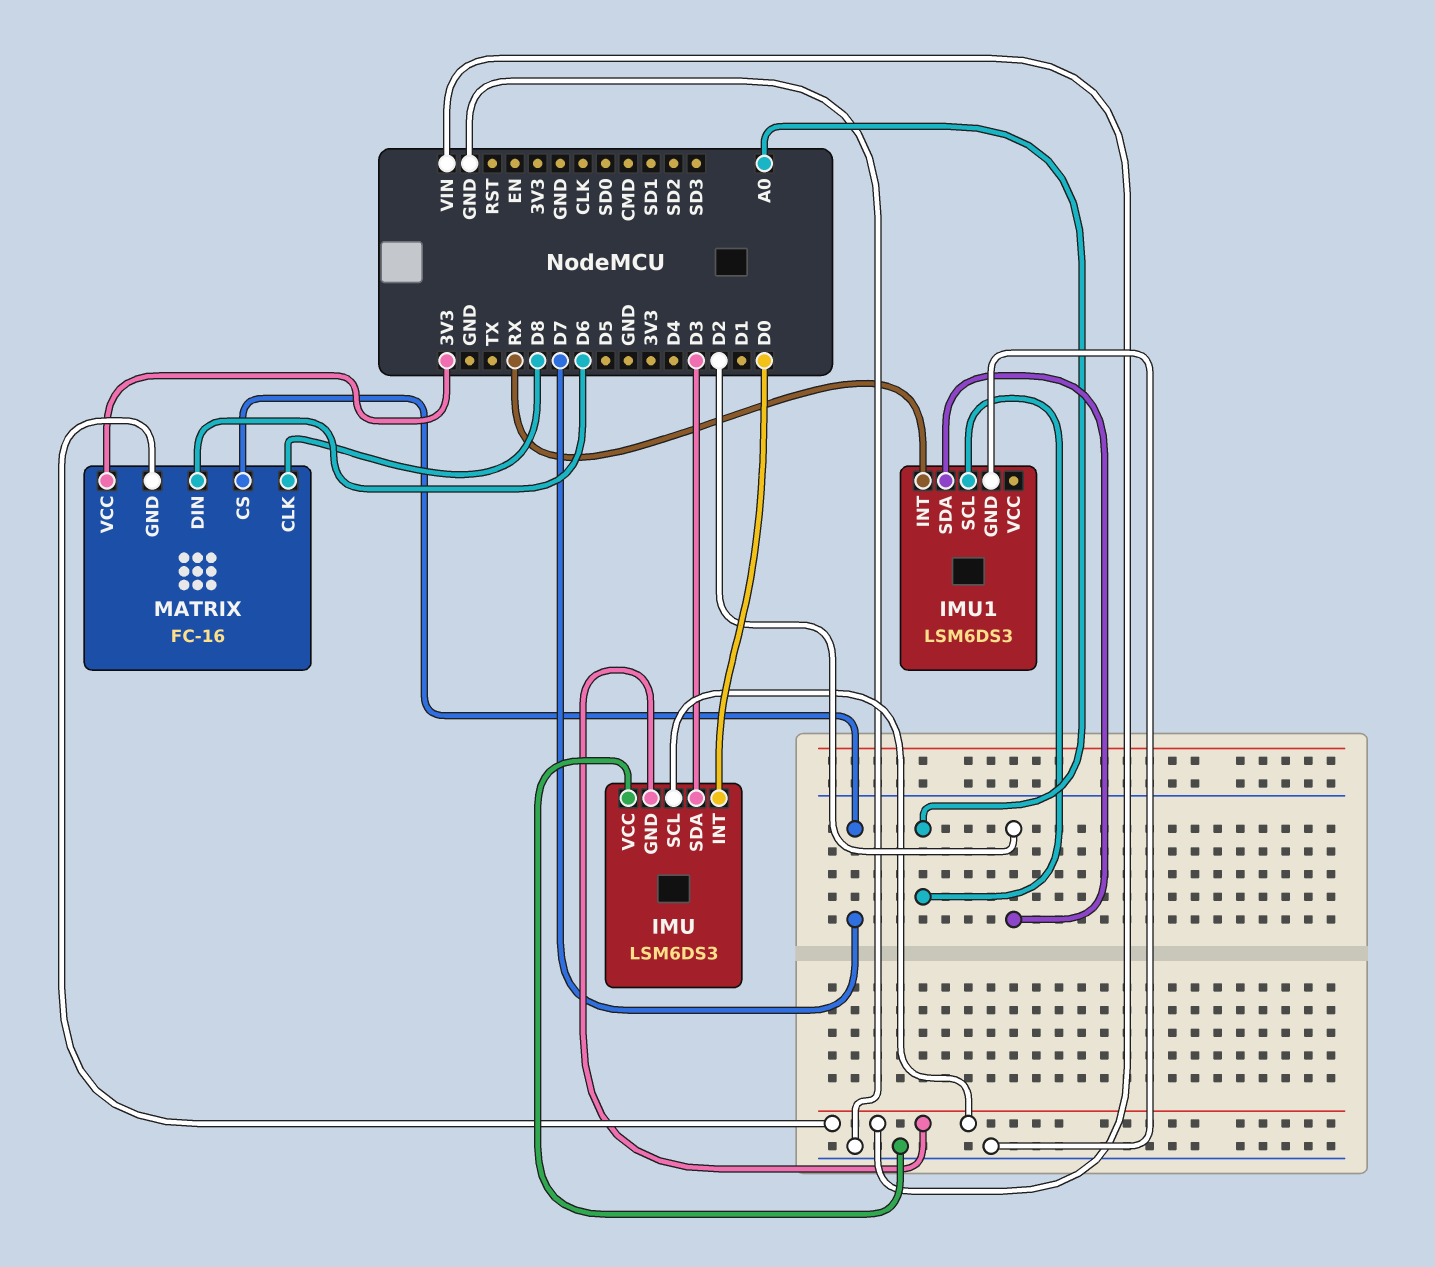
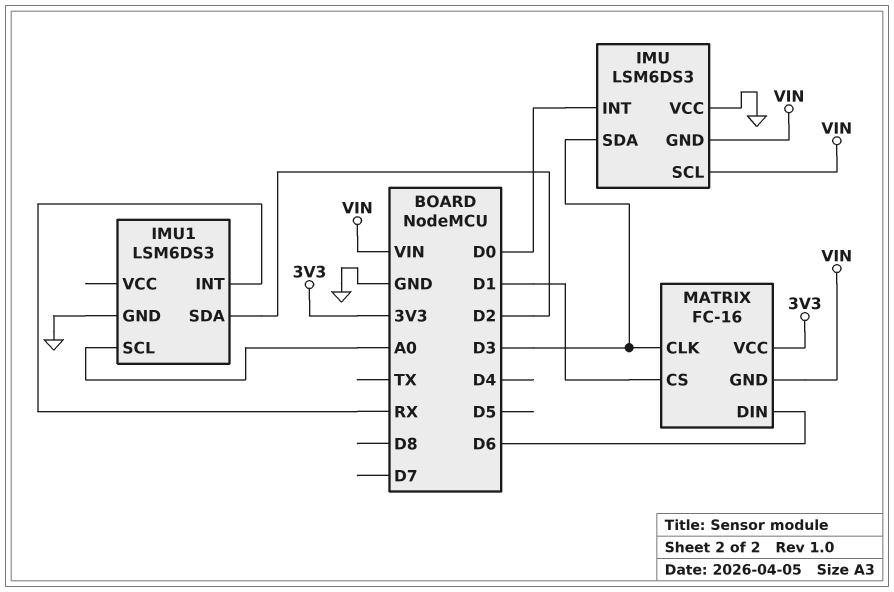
MATRIX pin CLK: D8 -> D3
MATRIX pin CS: D7 -> D1

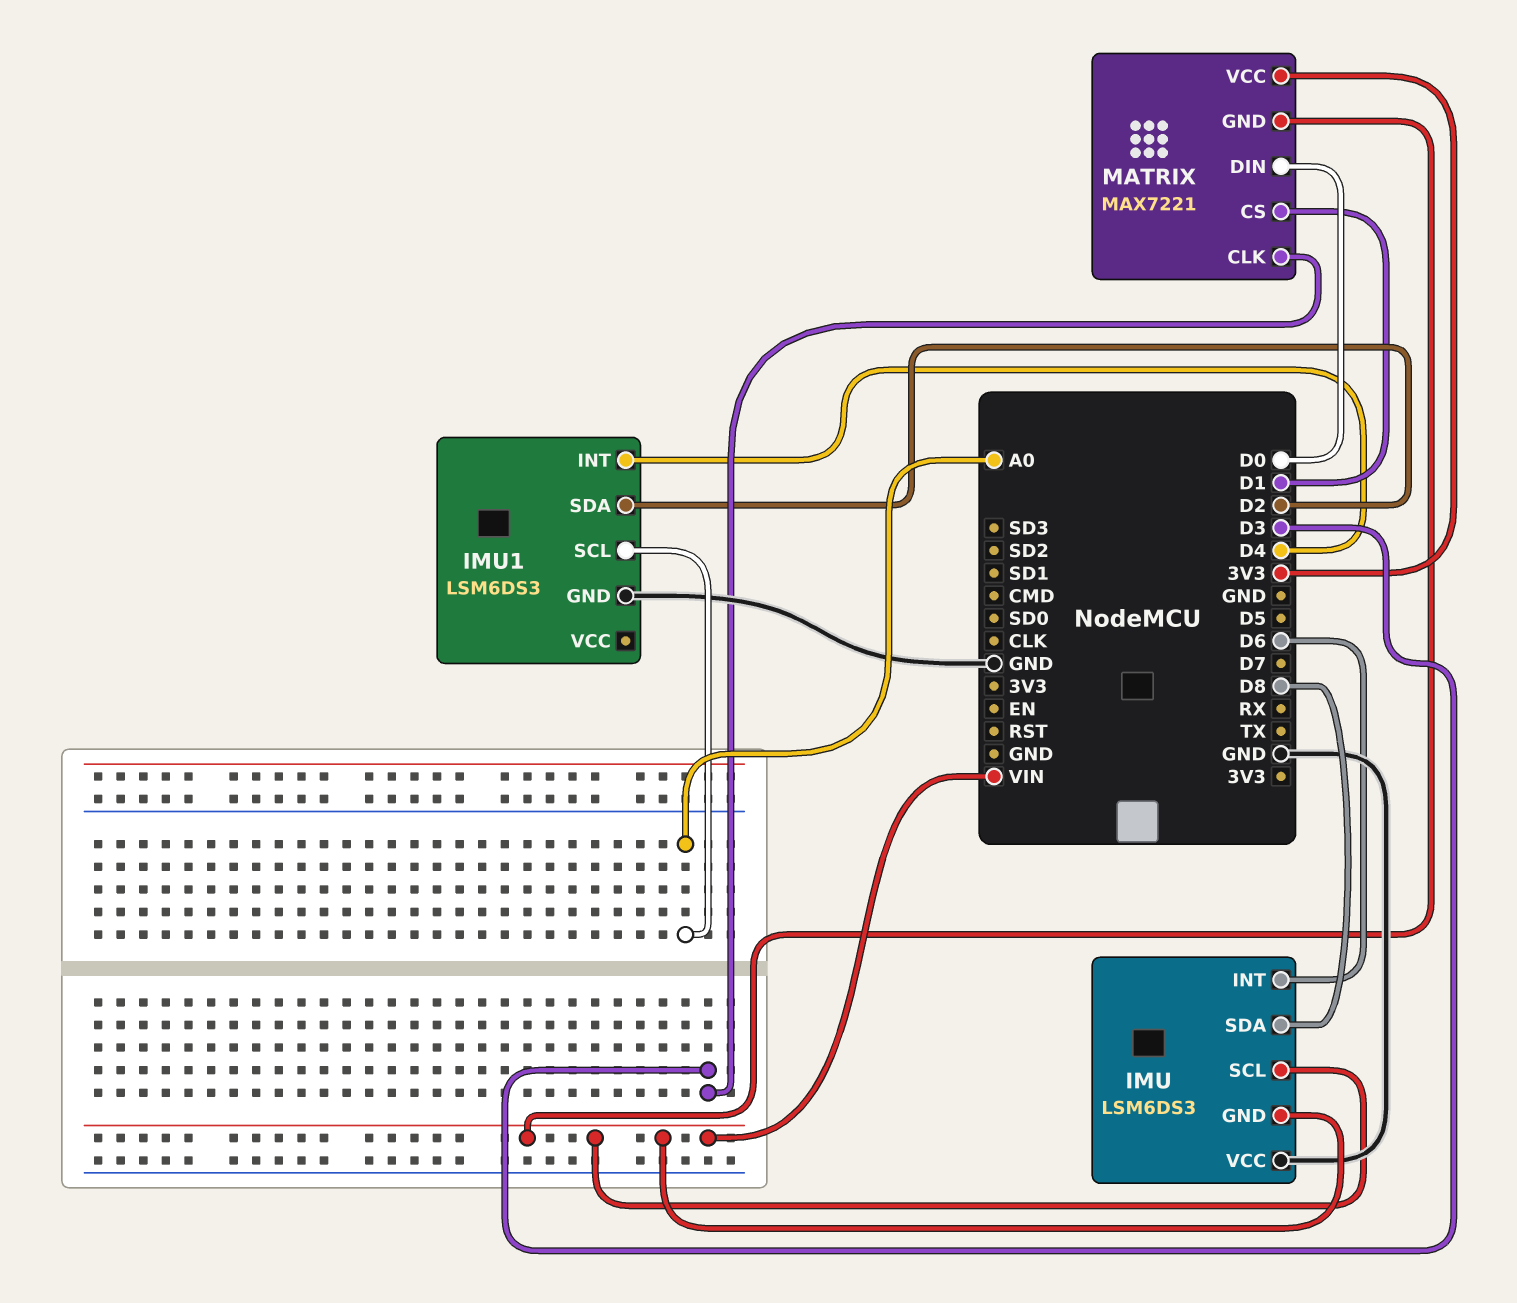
IMU pin INT: D0 -> D6
IMU pin SDA: D3 -> D8
IMU1 pin INT: RX -> D4
MATRIX: FC-16 -> MAX7221
MATRIX pin DIN: D6 -> D0

